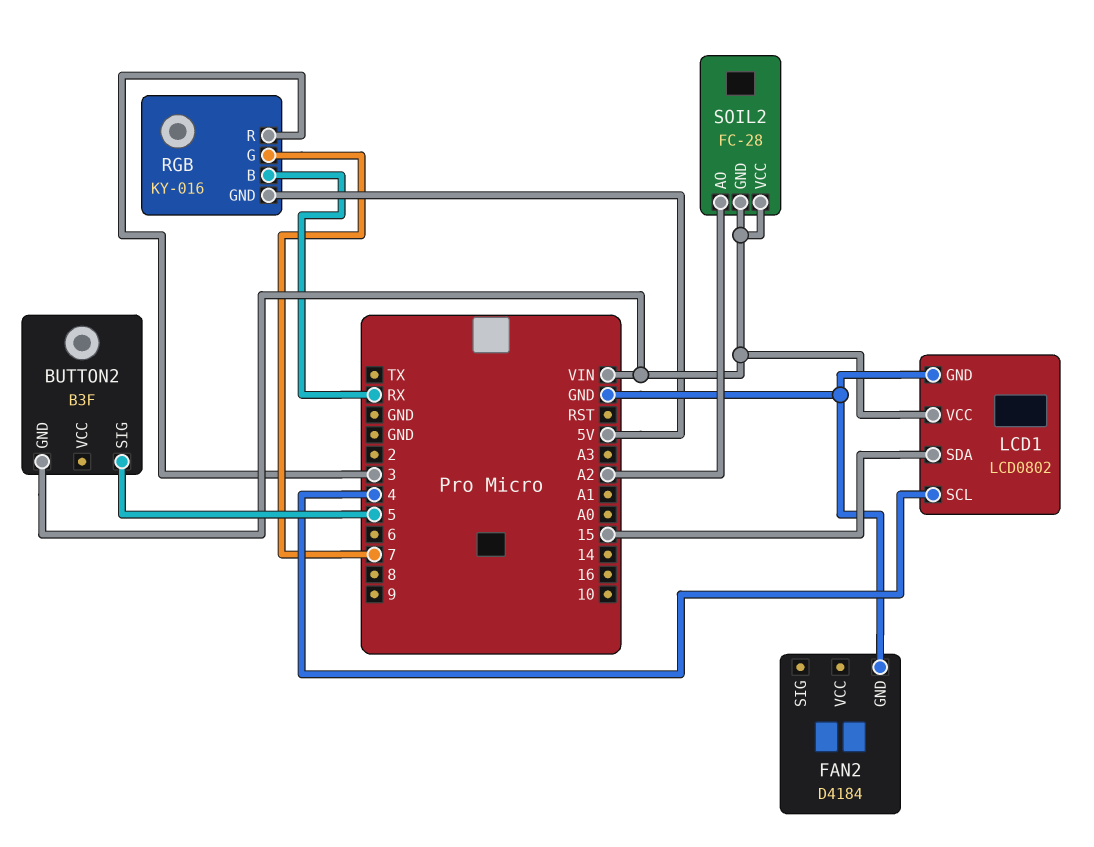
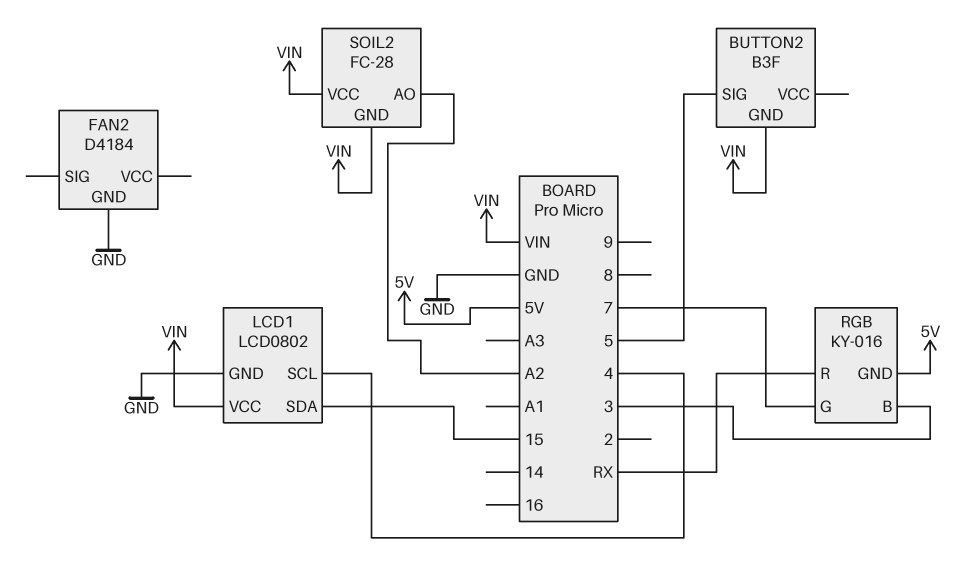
RGB pin B: RX -> 3
RGB pin R: 3 -> RX

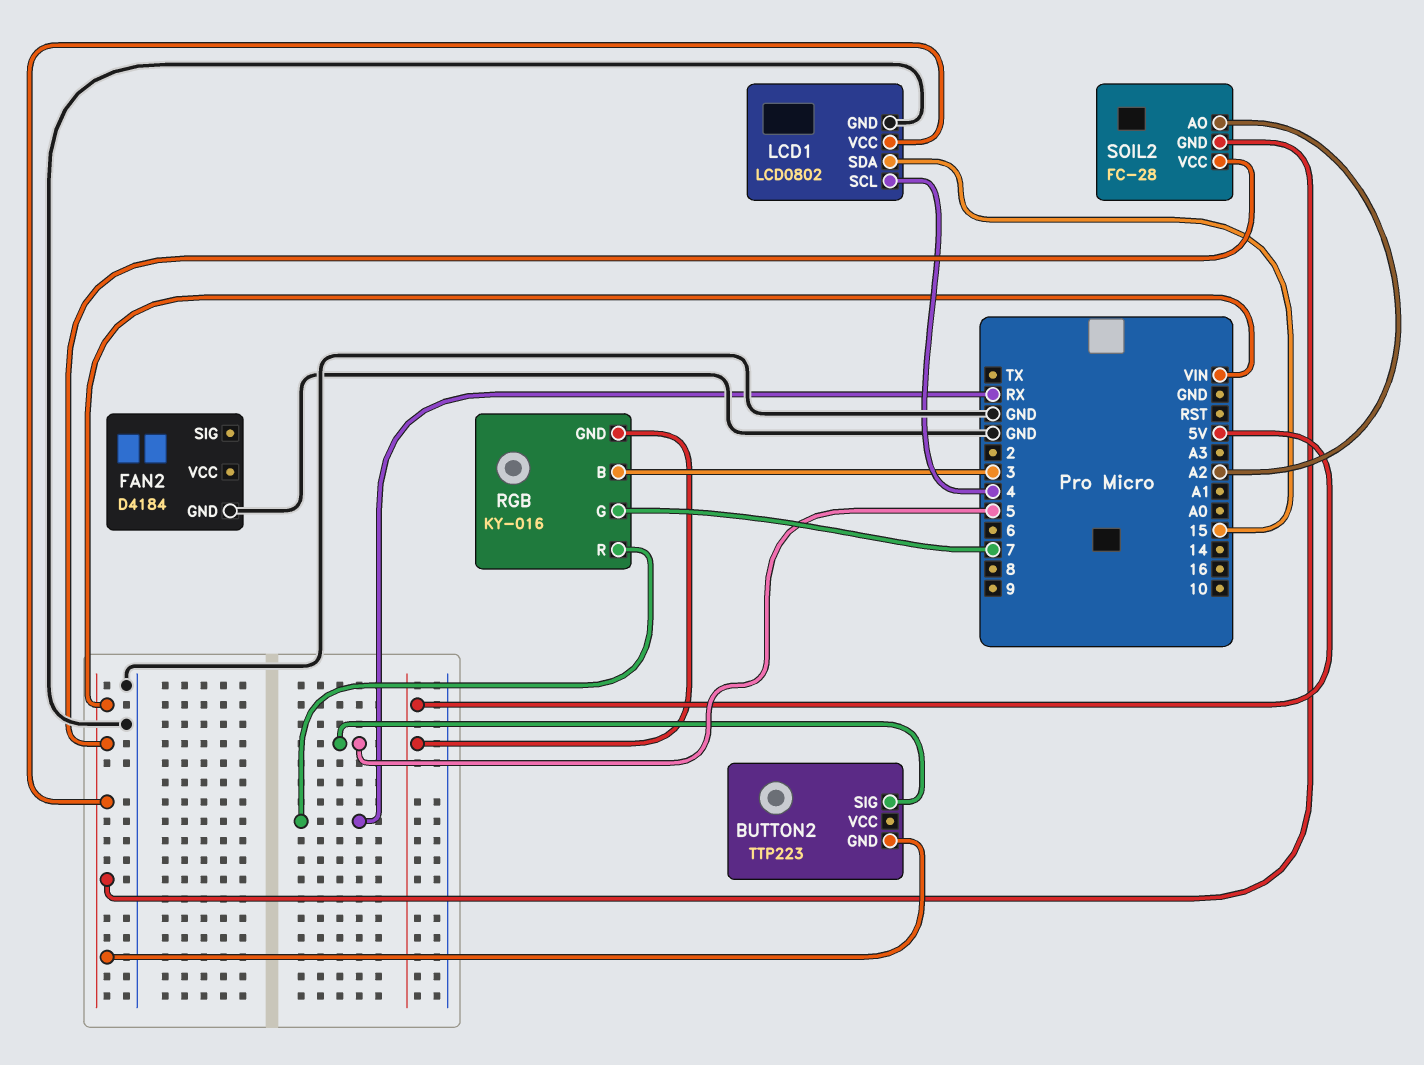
BUTTON2: B3F -> TTP223

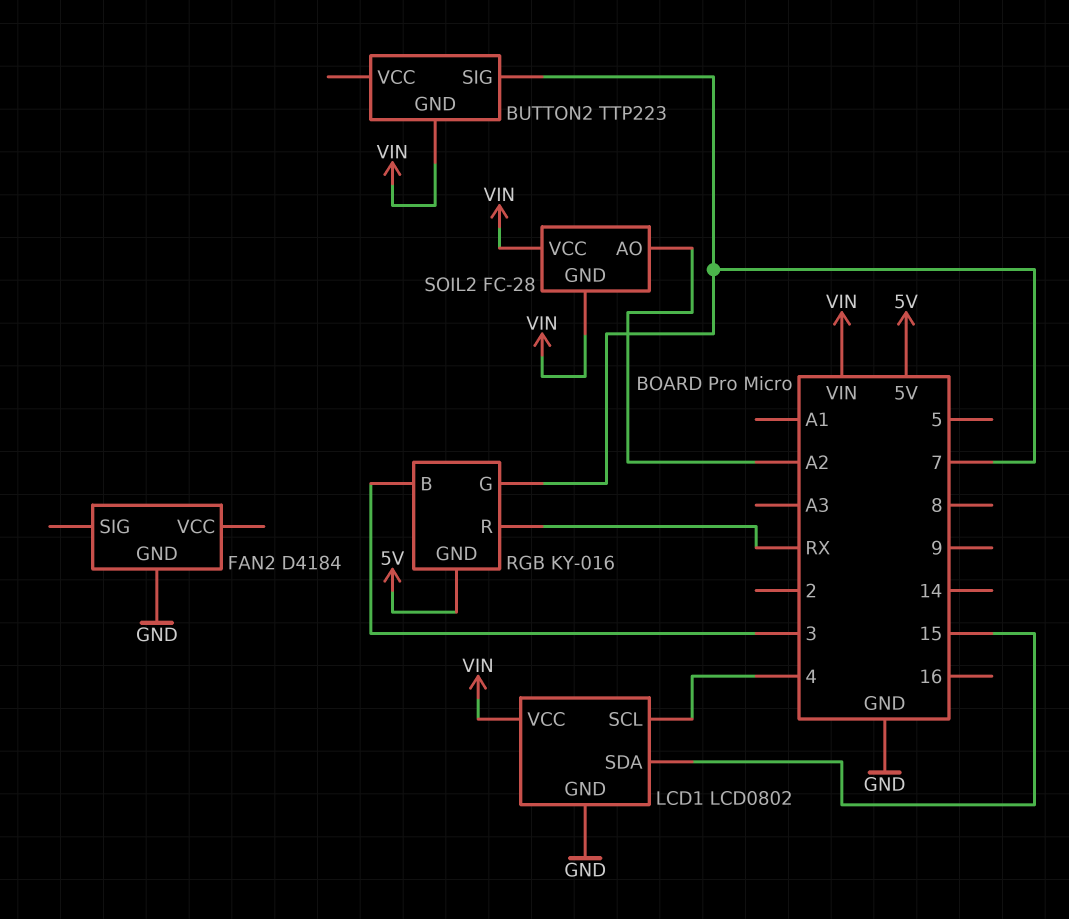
BUTTON2 pin SIG: 5 -> 7

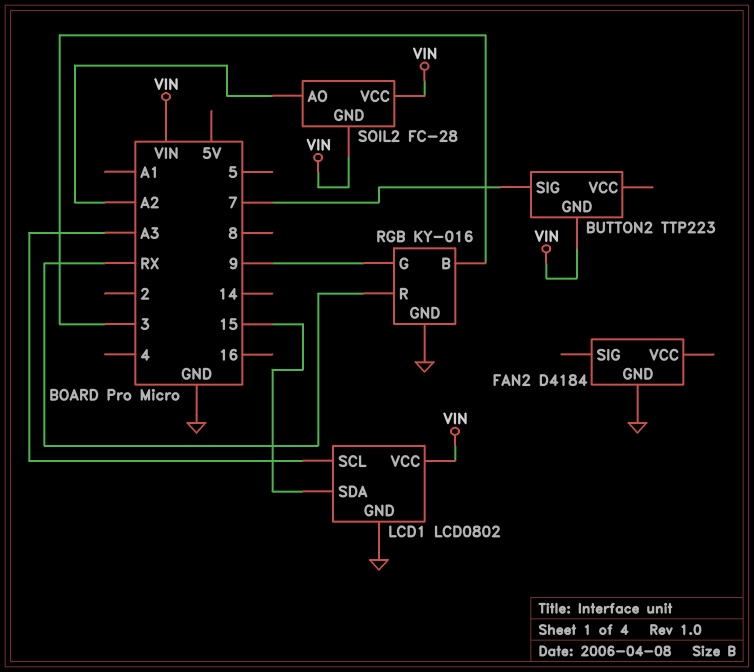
LCD1 pin SCL: 4 -> A3
RGB pin G: 7 -> 9
RGB pin GND: 5V -> GND

